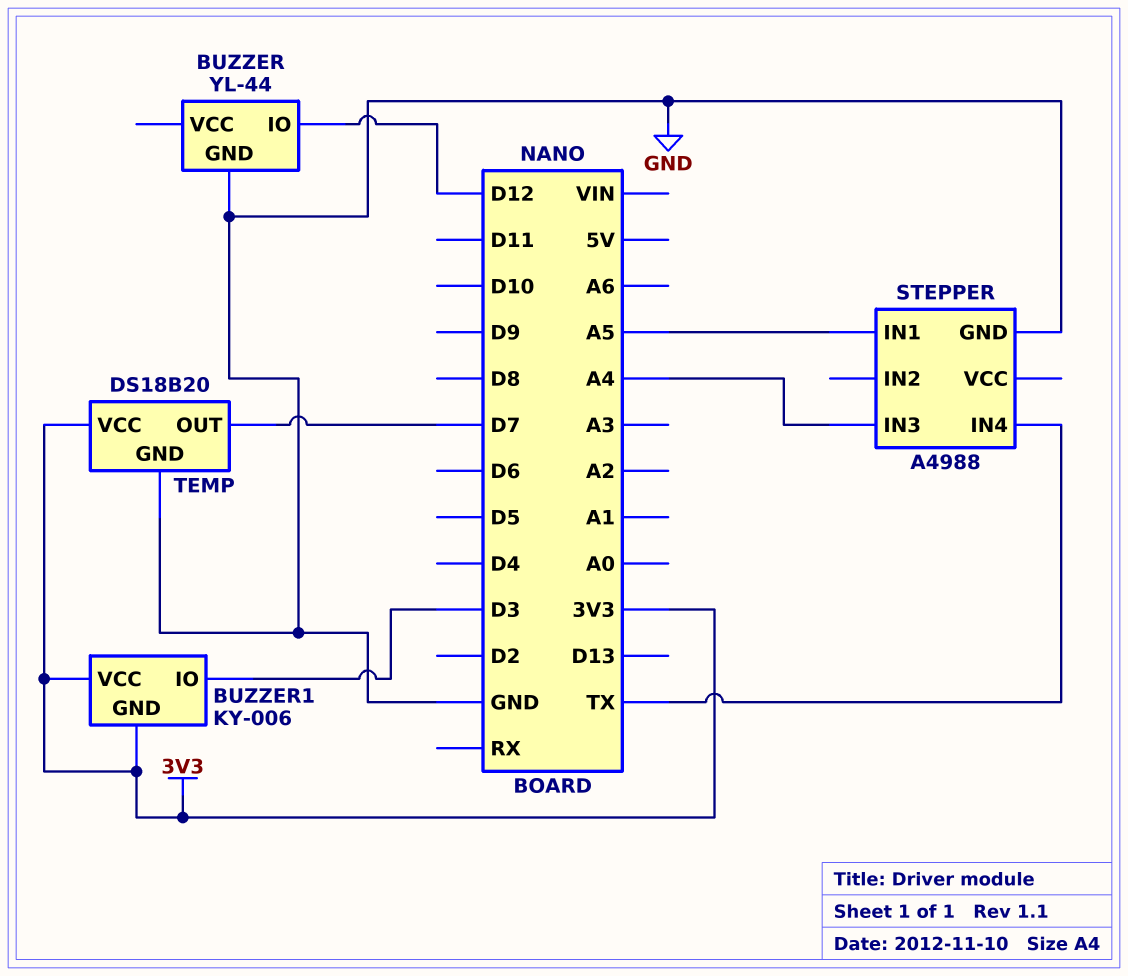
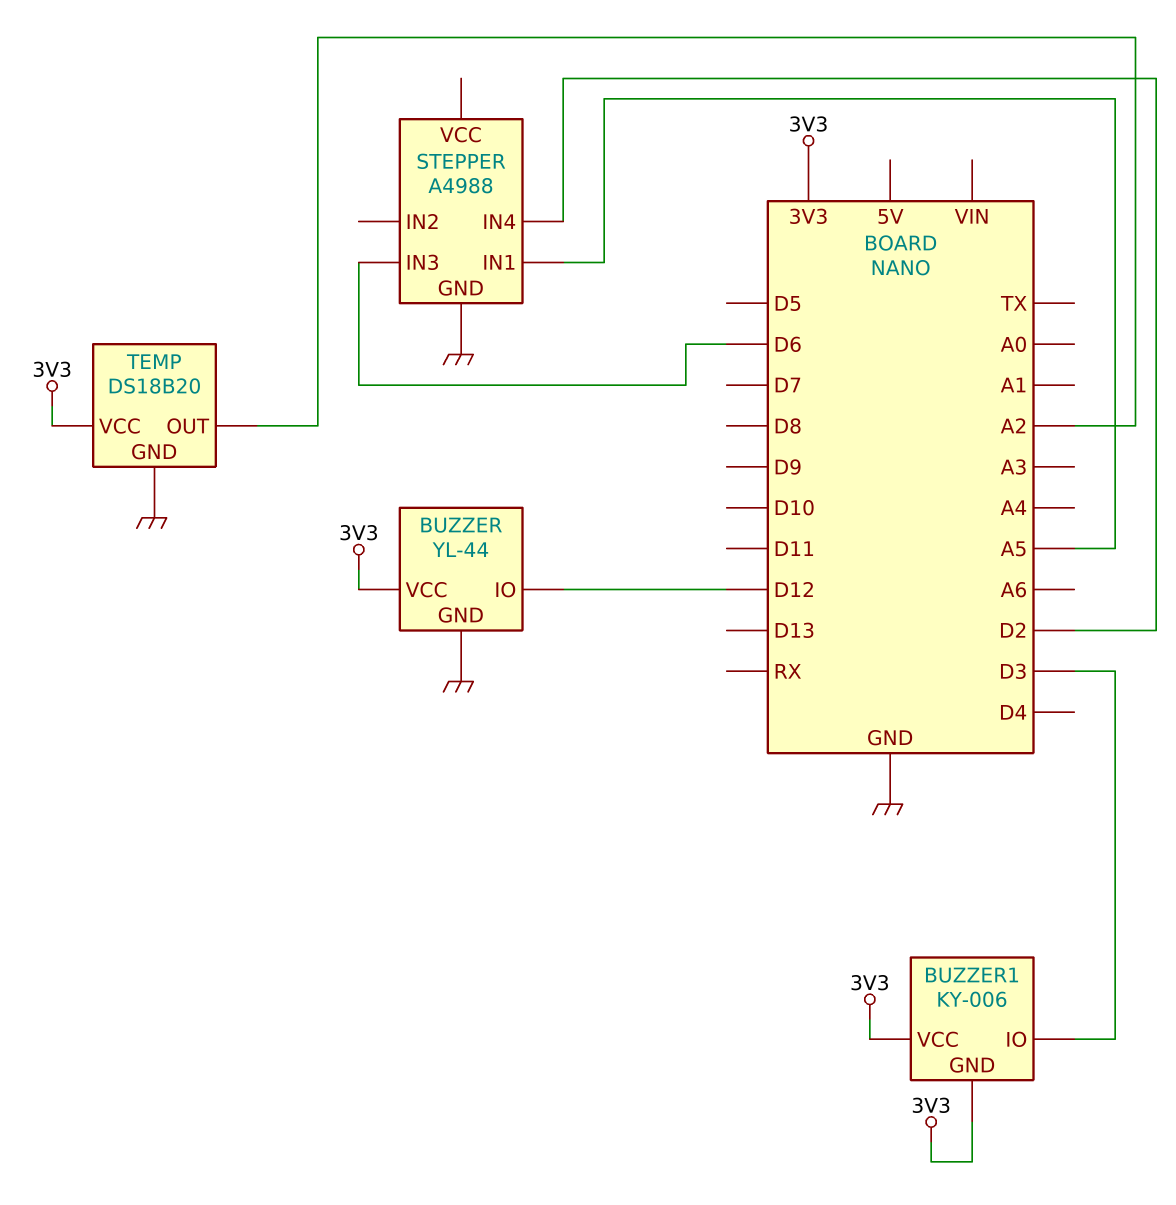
BUZZER pin VCC: none -> 3V3
STEPPER pin IN3: A4 -> D6
STEPPER pin IN4: TX -> D2
TEMP pin OUT: D7 -> A2

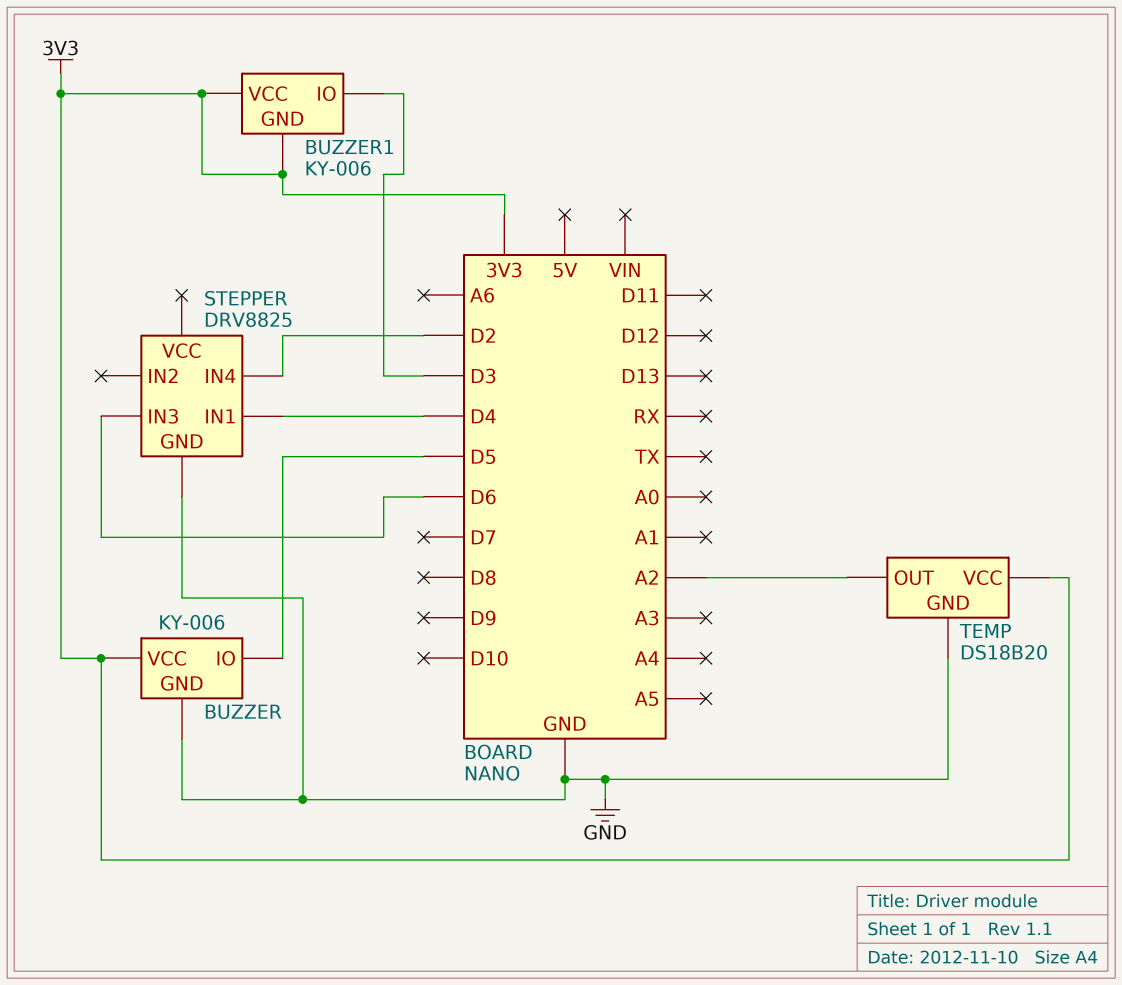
BUZZER: YL-44 -> KY-006
BUZZER pin IO: D12 -> D5
STEPPER: A4988 -> DRV8825
STEPPER pin IN1: A5 -> D4

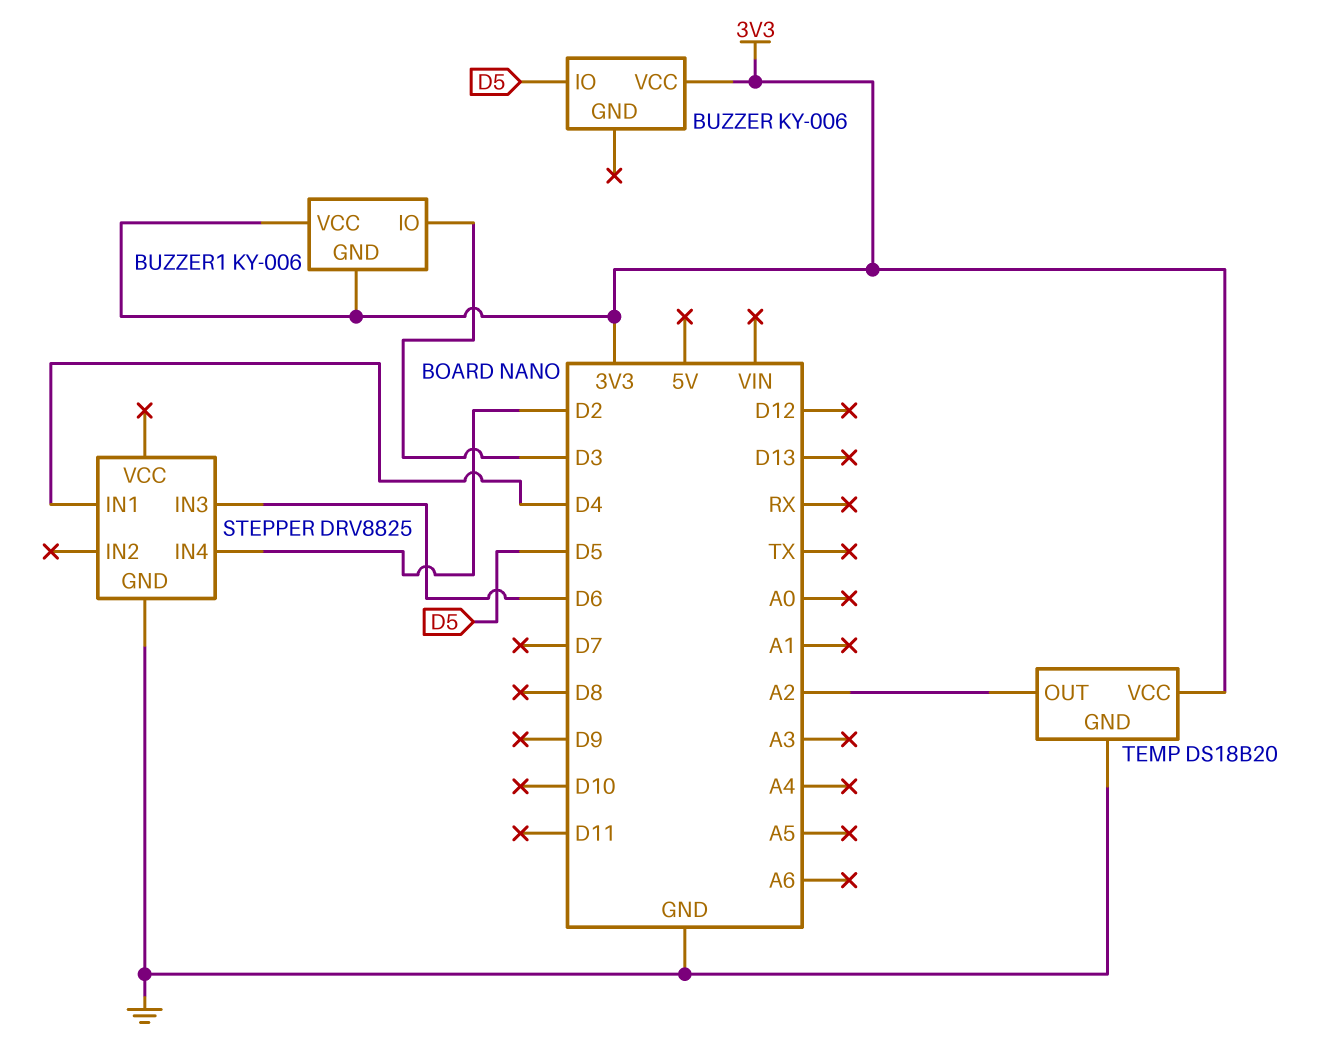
BUZZER pin GND: GND -> none

